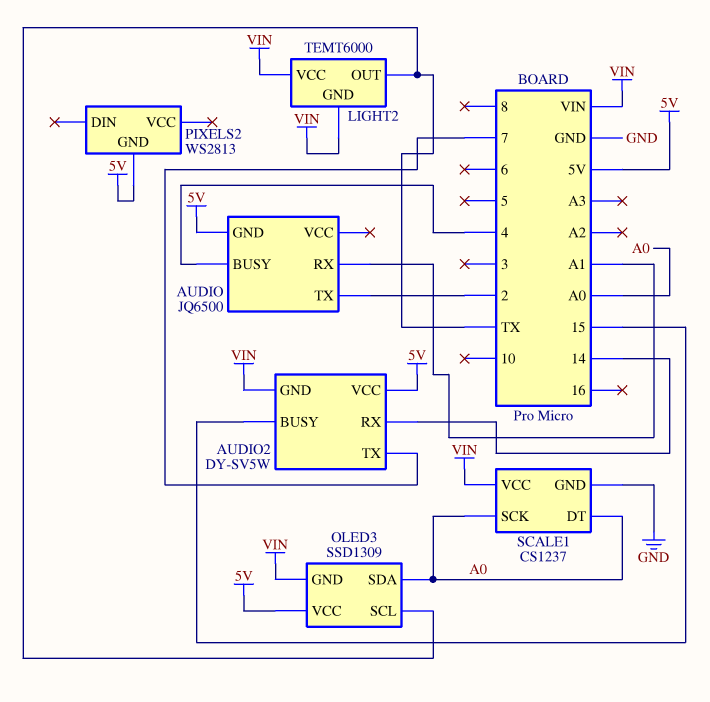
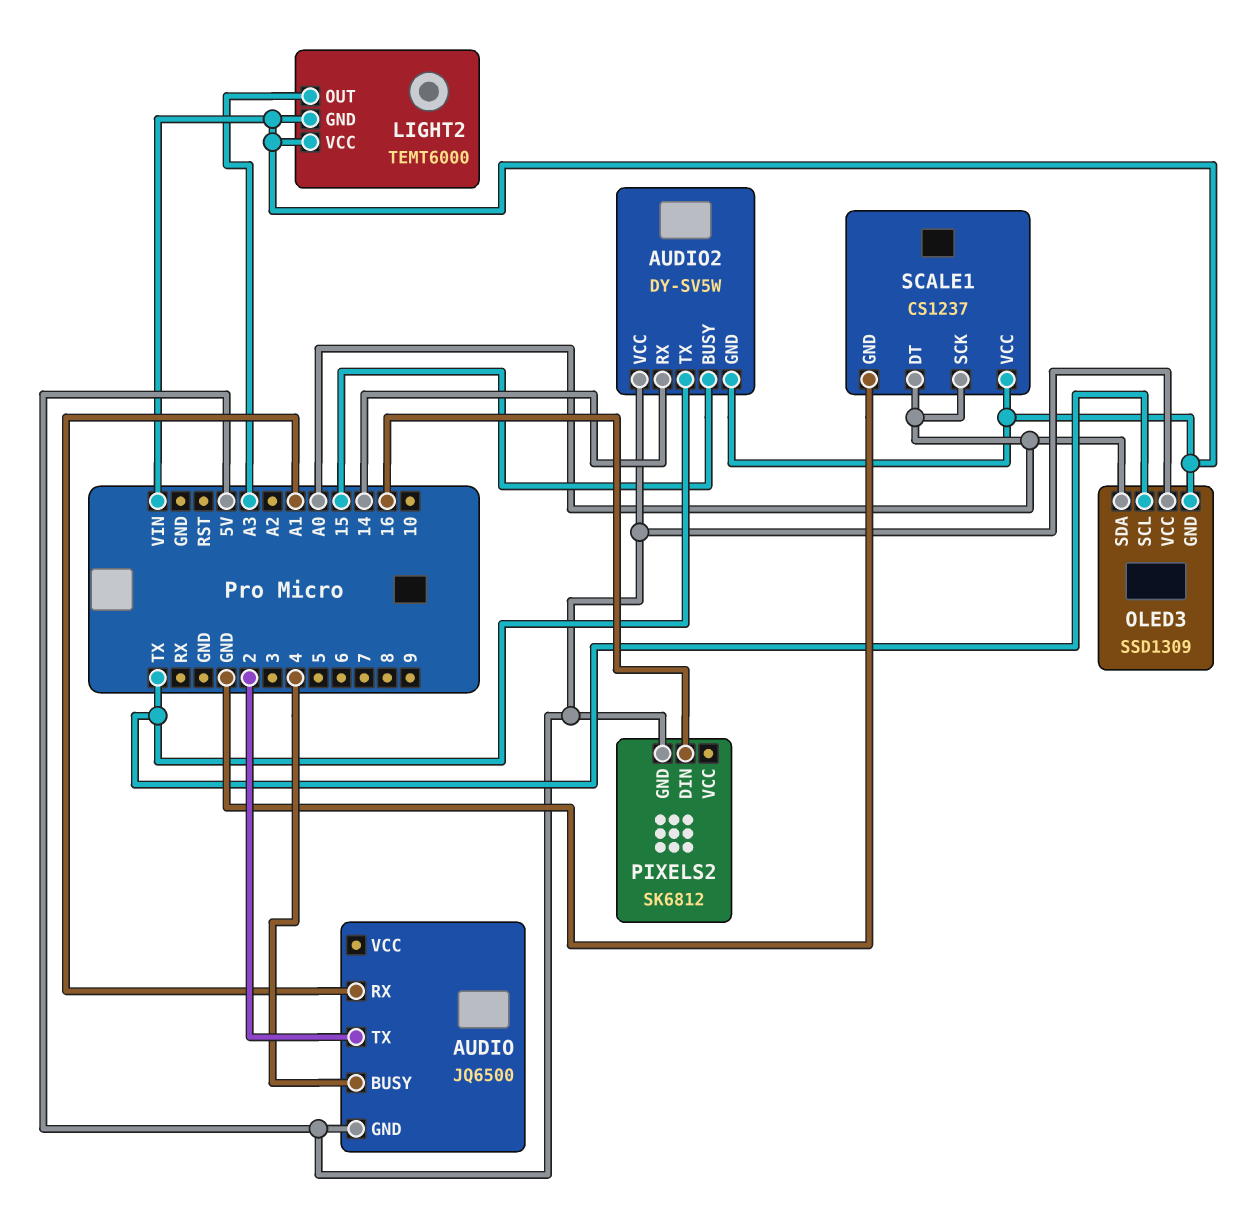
AUDIO2 pin TX: 7 -> TX
LIGHT2 pin OUT: TX -> A3
PIXELS2: WS2813 -> SK6812
PIXELS2 pin DIN: none -> 16

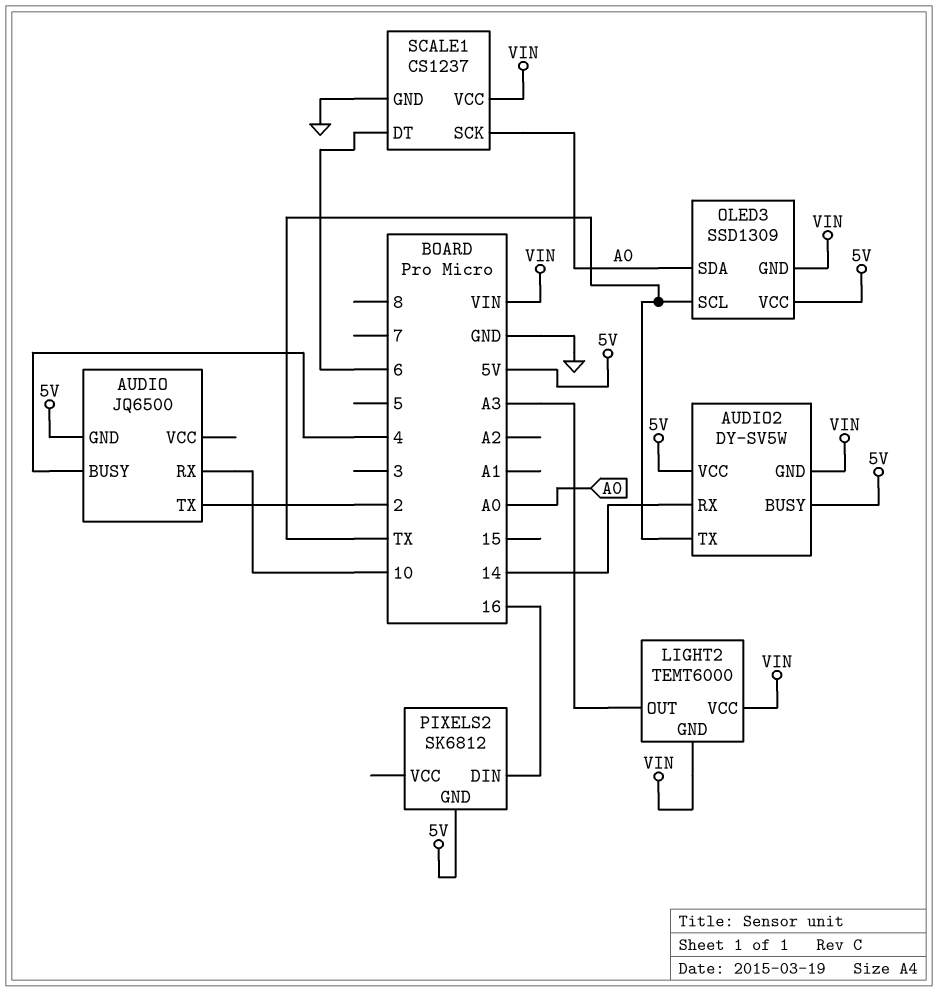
AUDIO pin RX: A1 -> 10
AUDIO2 pin BUSY: 15 -> 5V
SCALE1 pin DT: A0 -> 6

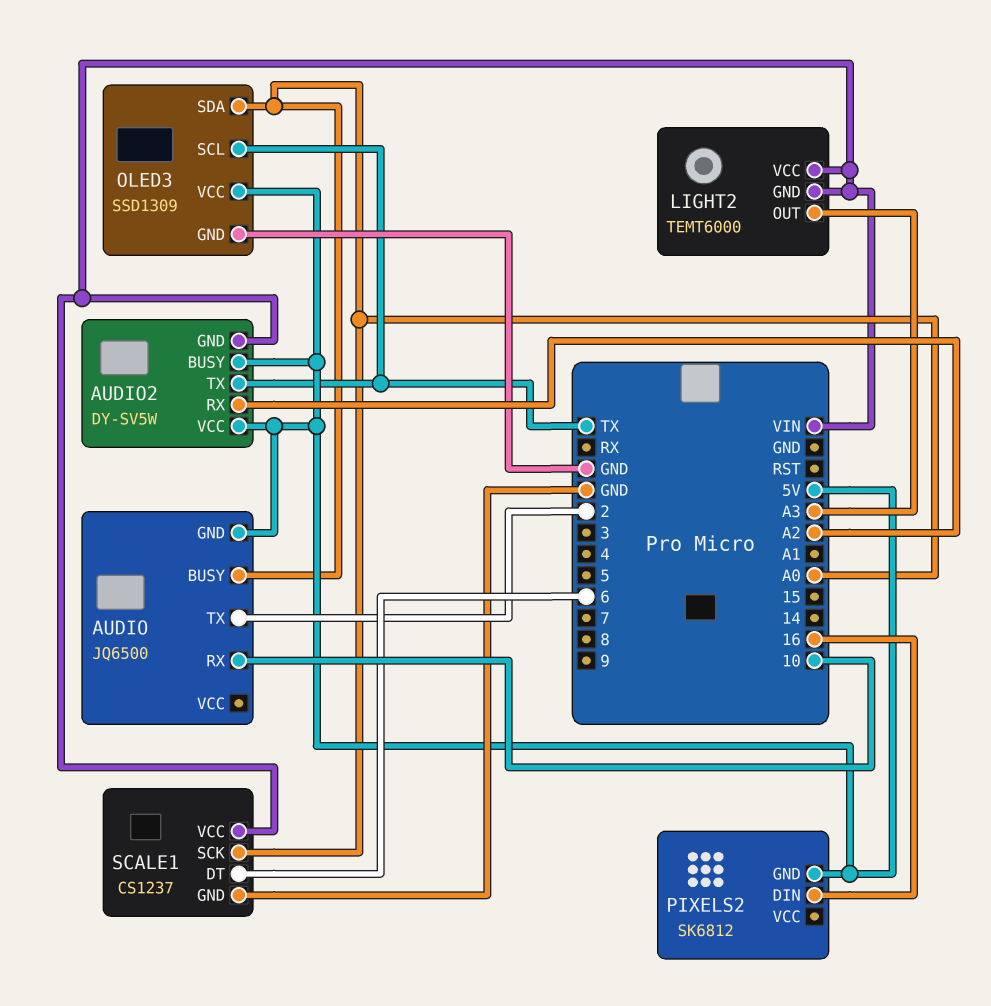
AUDIO pin BUSY: 4 -> A0
AUDIO2 pin RX: 14 -> A2
OLED3 pin GND: VIN -> GND

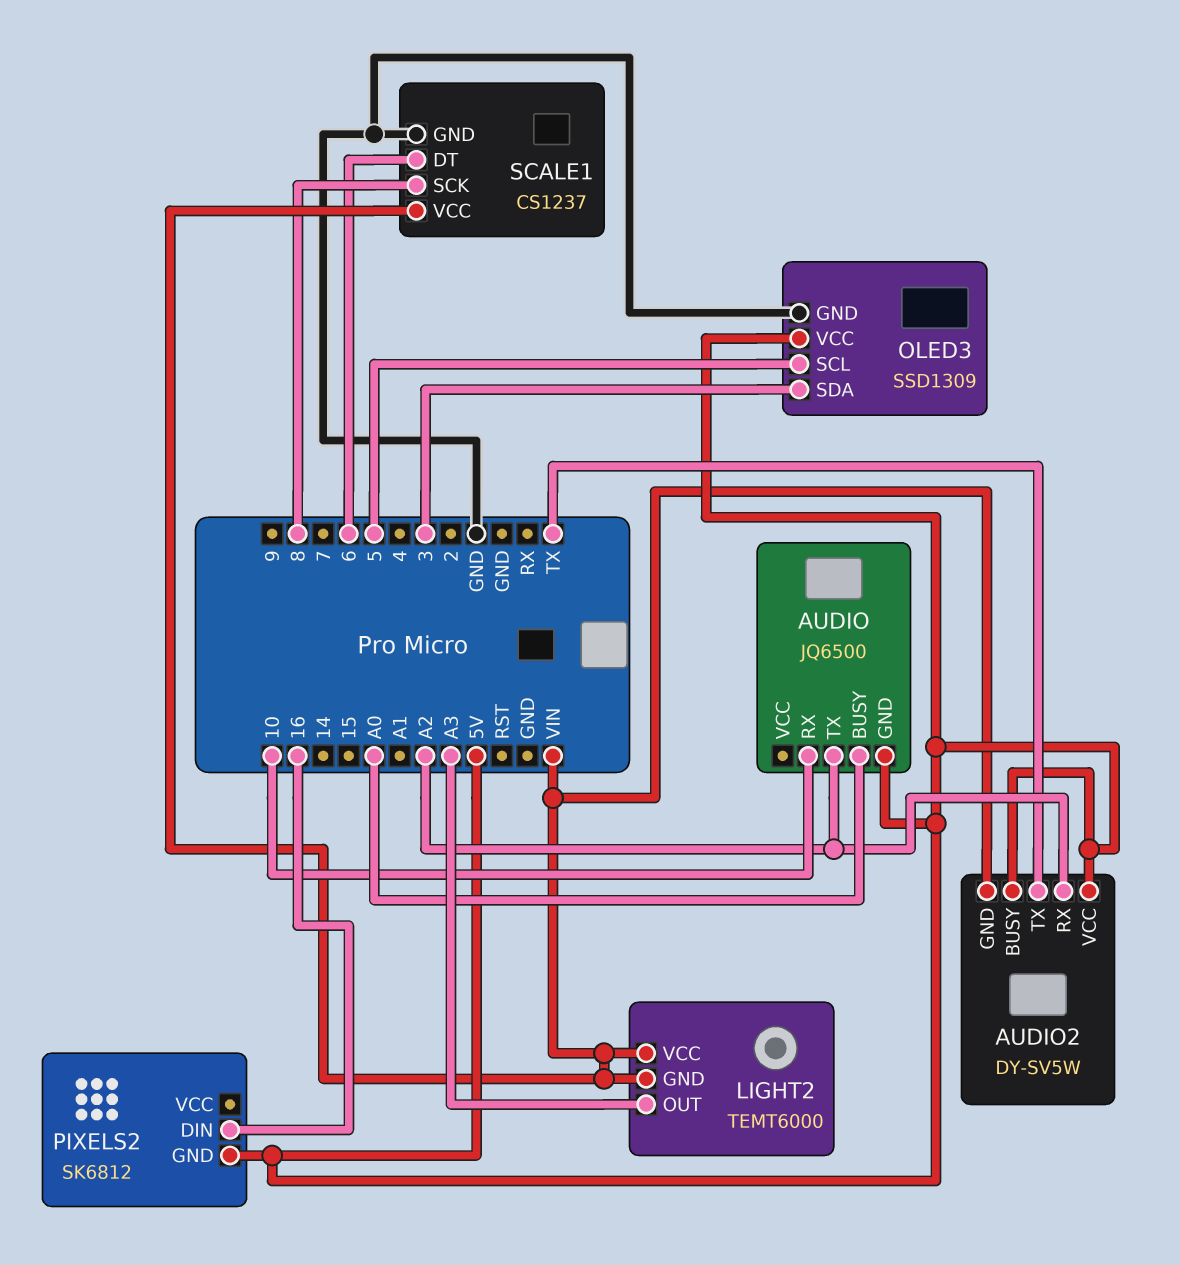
AUDIO pin TX: 2 -> A2
OLED3 pin SCL: TX -> 5
OLED3 pin SDA: A0 -> 3
SCALE1 pin SCK: A0 -> 8

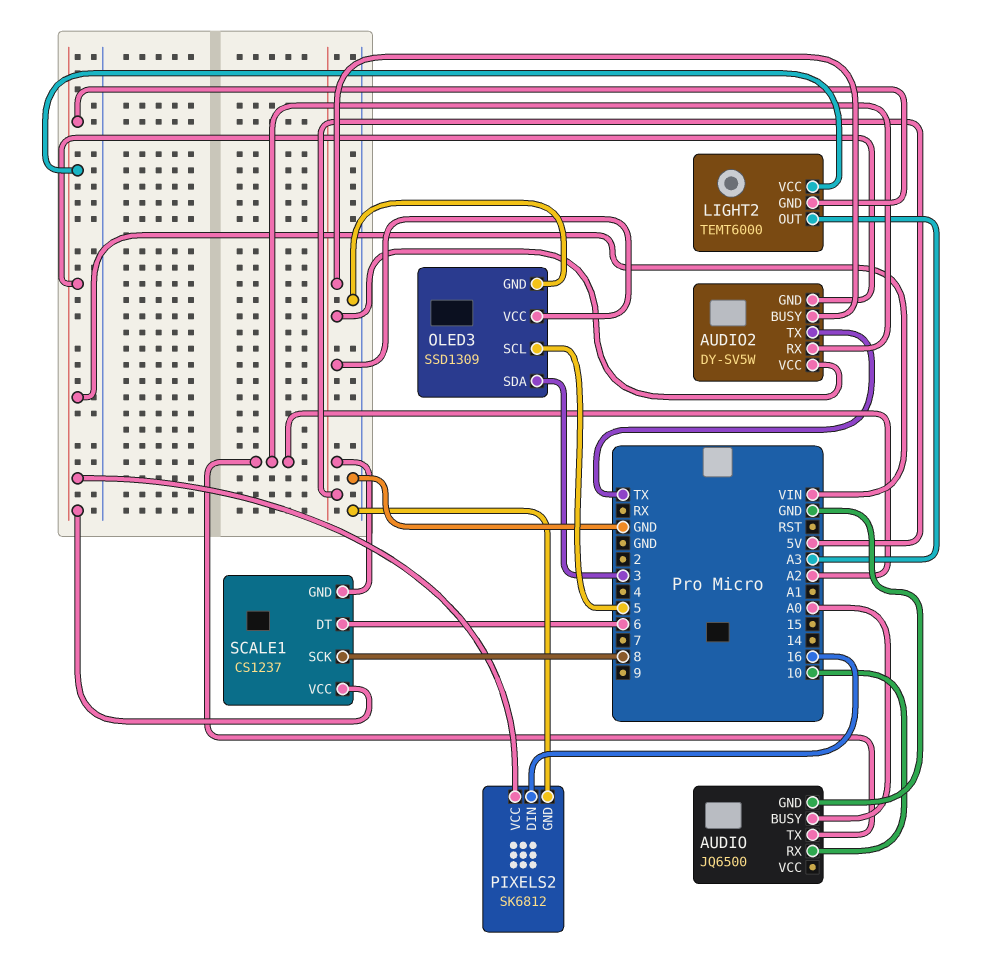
AUDIO pin GND: 5V -> GND
PIXELS2 pin GND: 5V -> GND
PIXELS2 pin VCC: none -> VIN
SCALE1 pin GND: GND -> 5V

